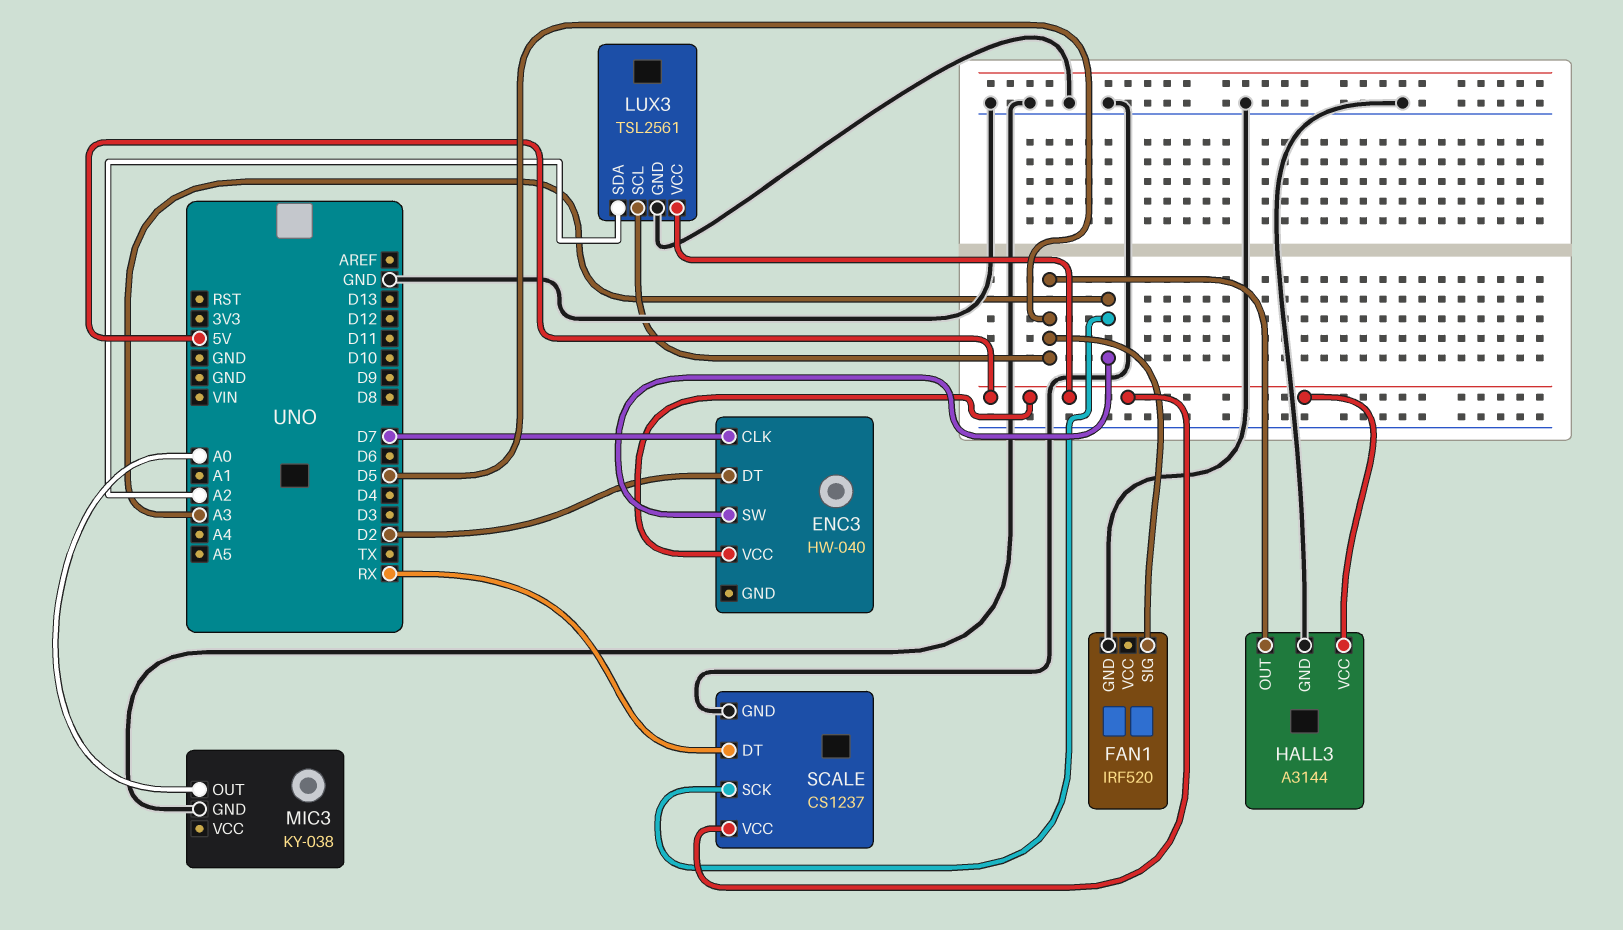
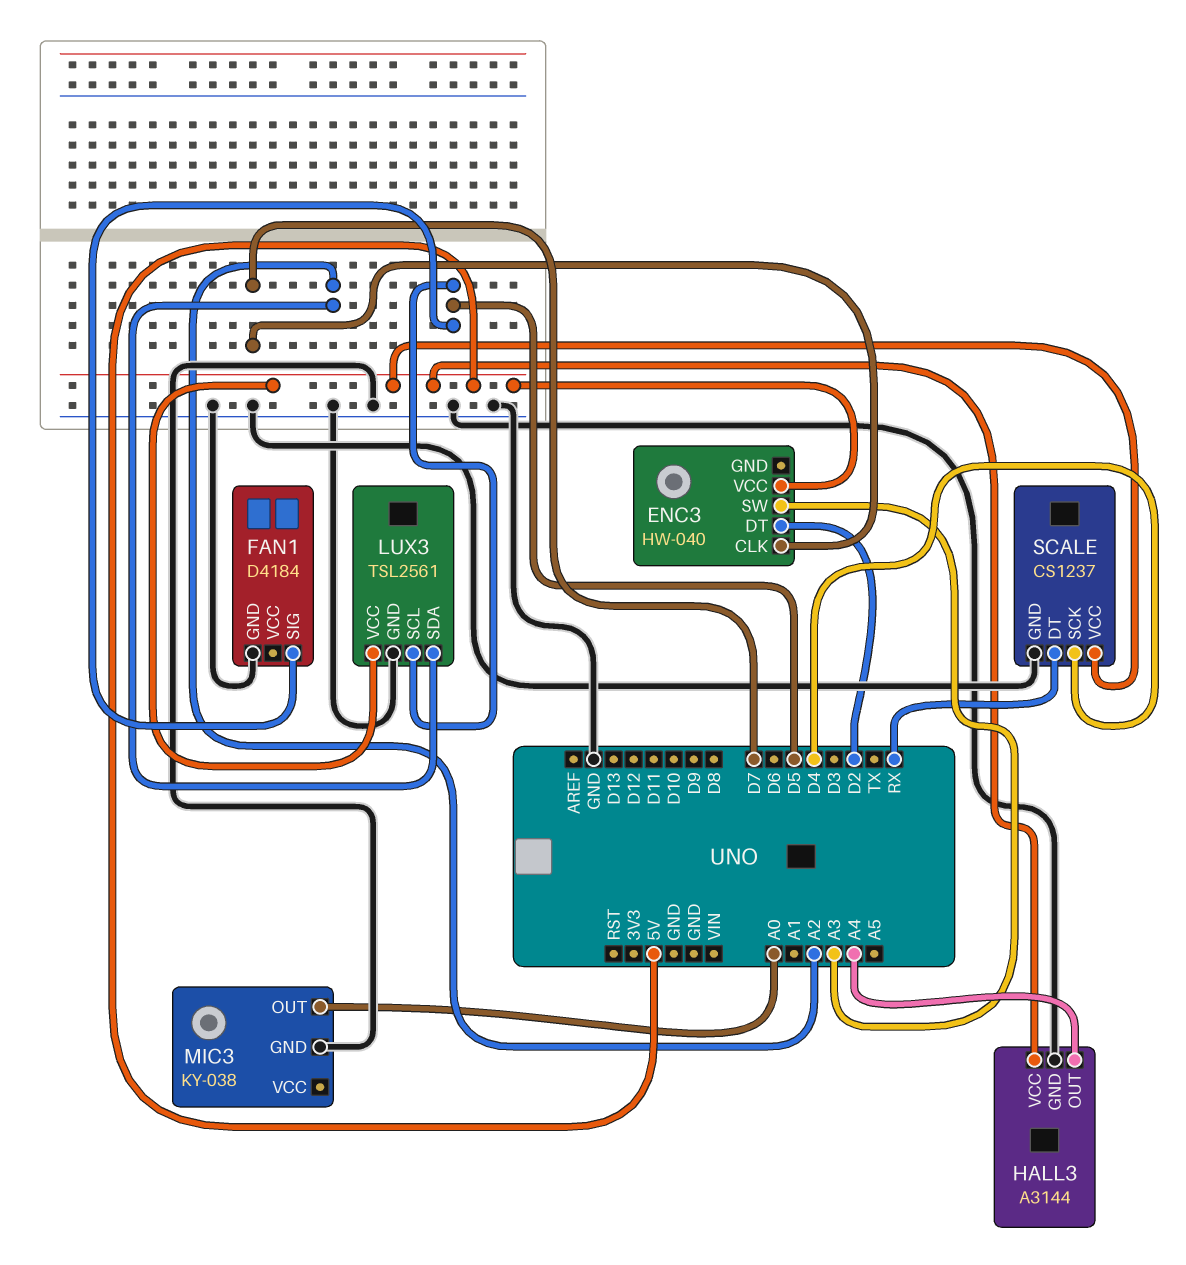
FAN1: IRF520 -> D4184
HALL3 pin OUT: D5 -> A4
SCALE pin SCK: A3 -> D4

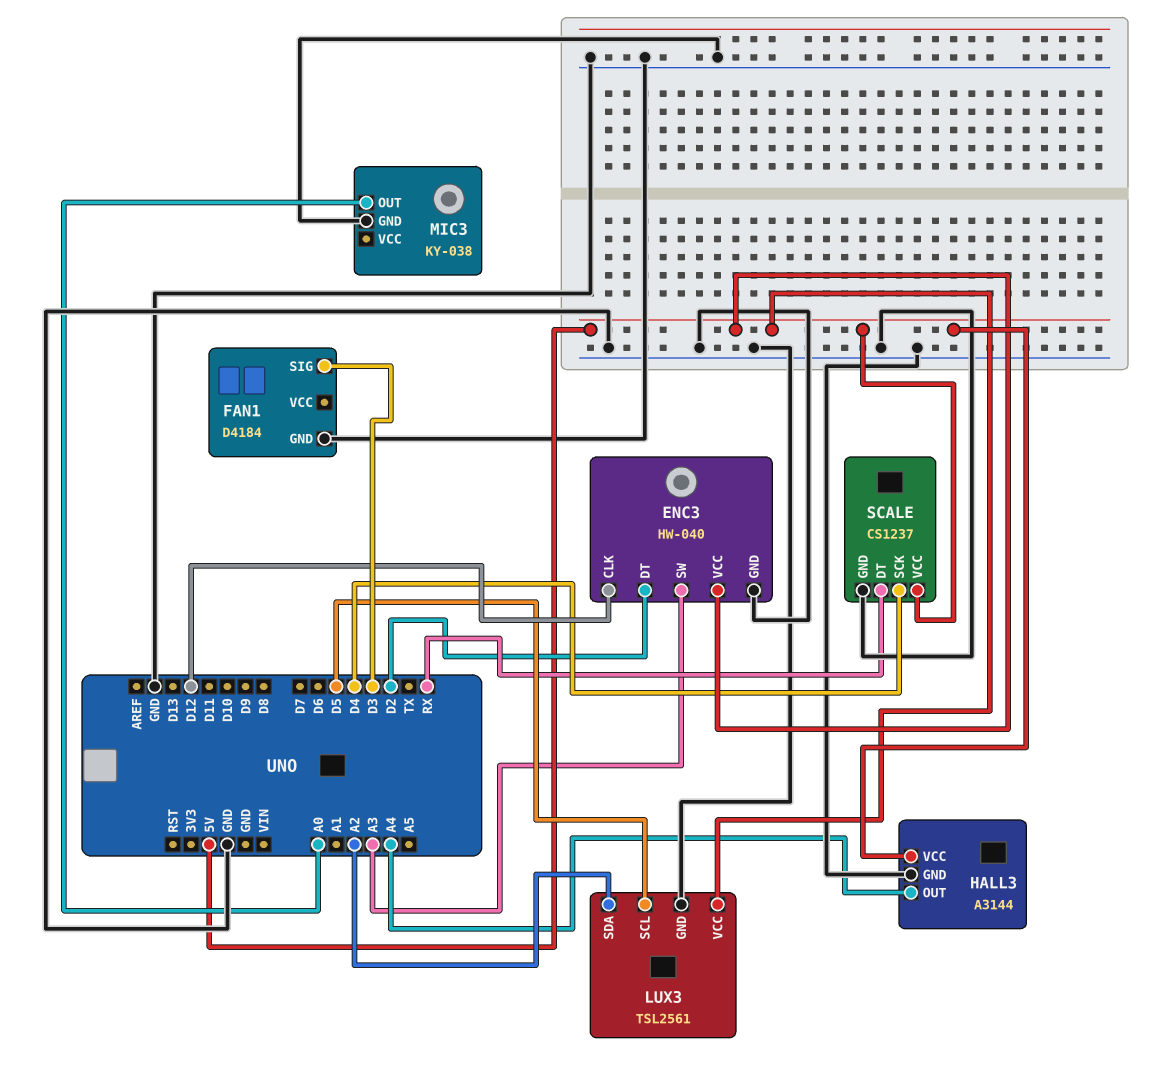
ENC3 pin CLK: D7 -> D12
ENC3 pin GND: none -> GND
FAN1 pin SIG: D5 -> D3

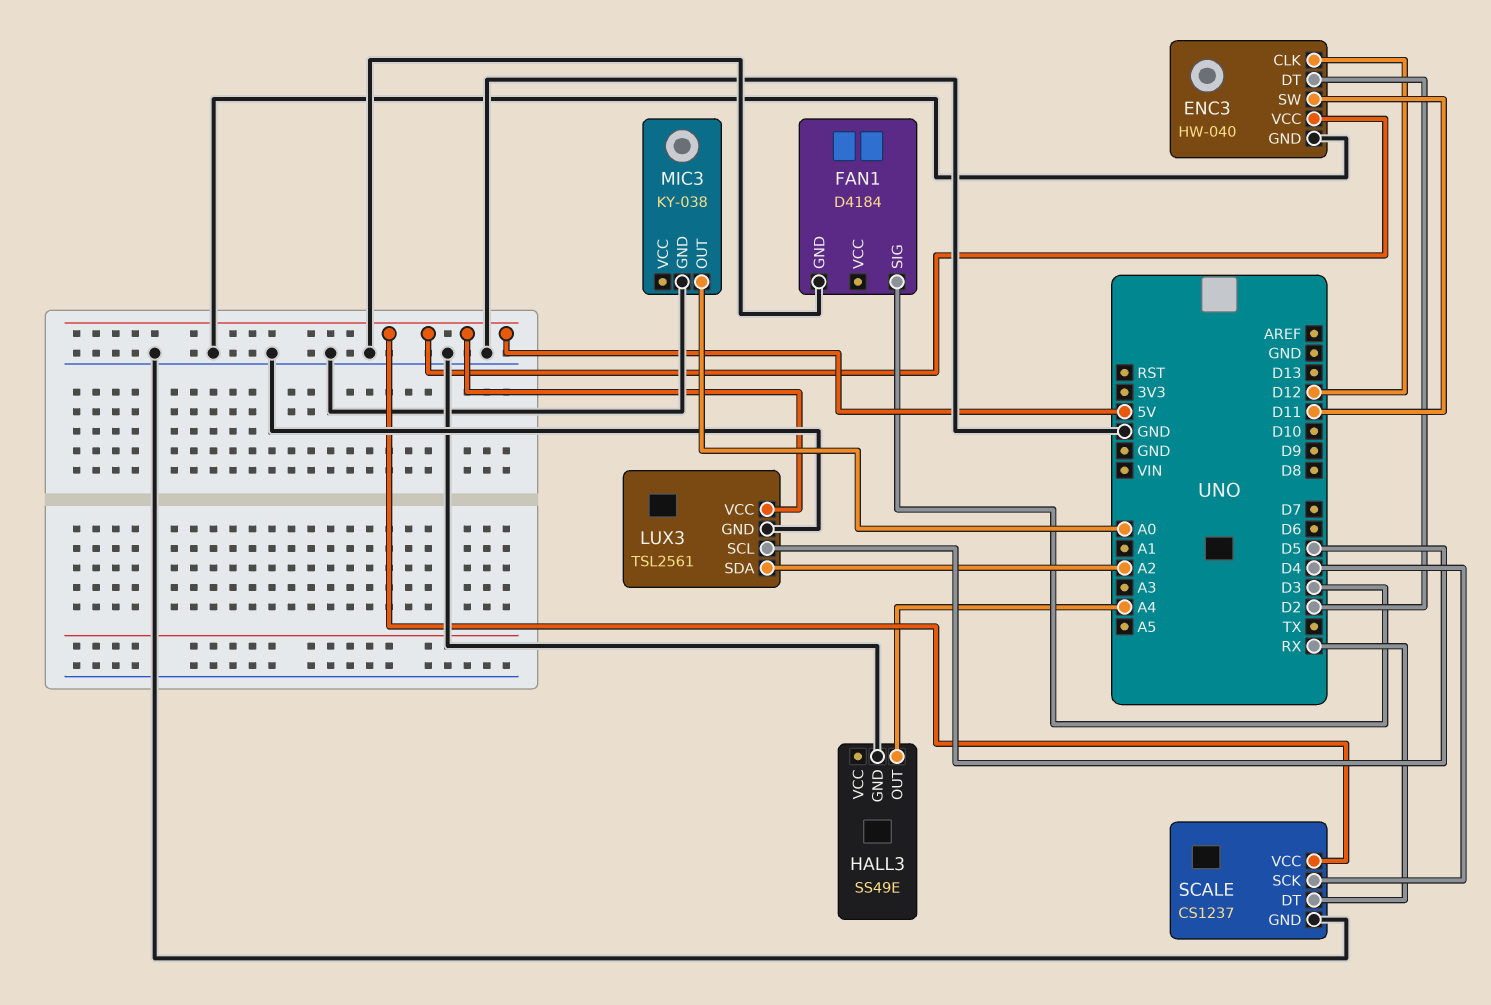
ENC3 pin SW: A3 -> D11
HALL3: A3144 -> SS49E
HALL3 pin VCC: 5V -> none

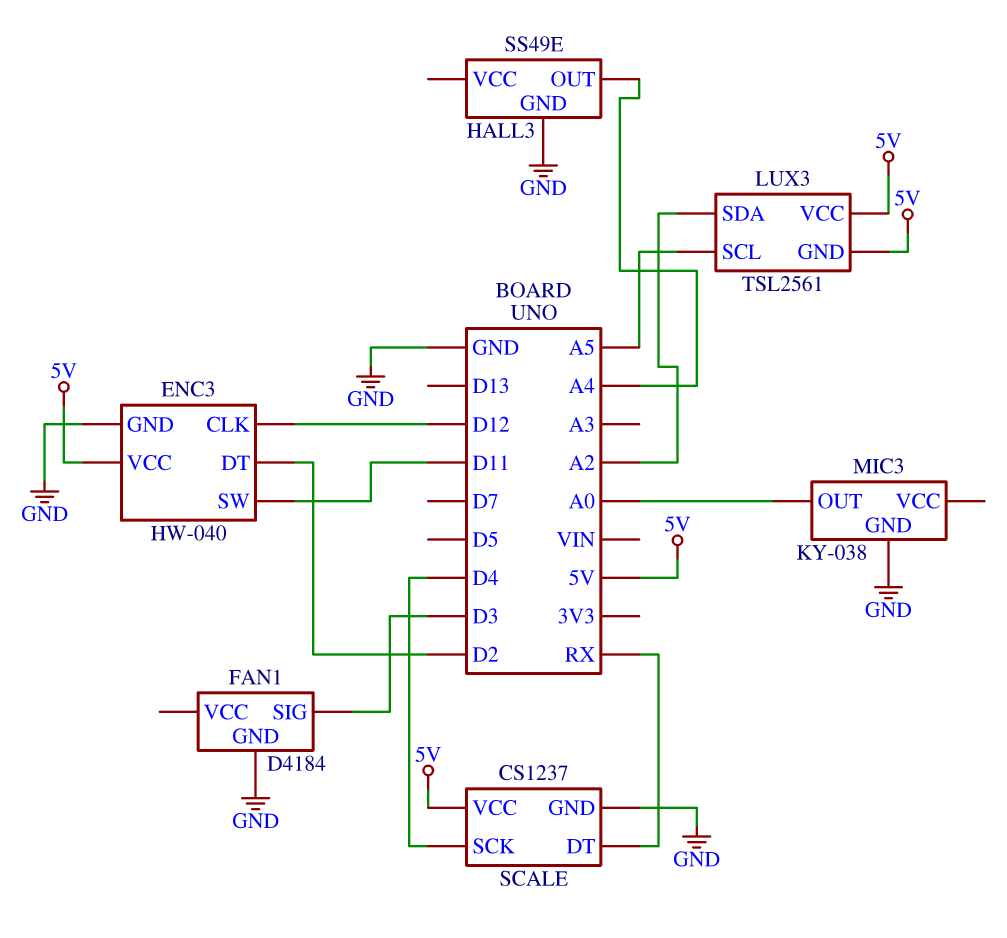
LUX3 pin GND: GND -> 5V
LUX3 pin SCL: D5 -> A5

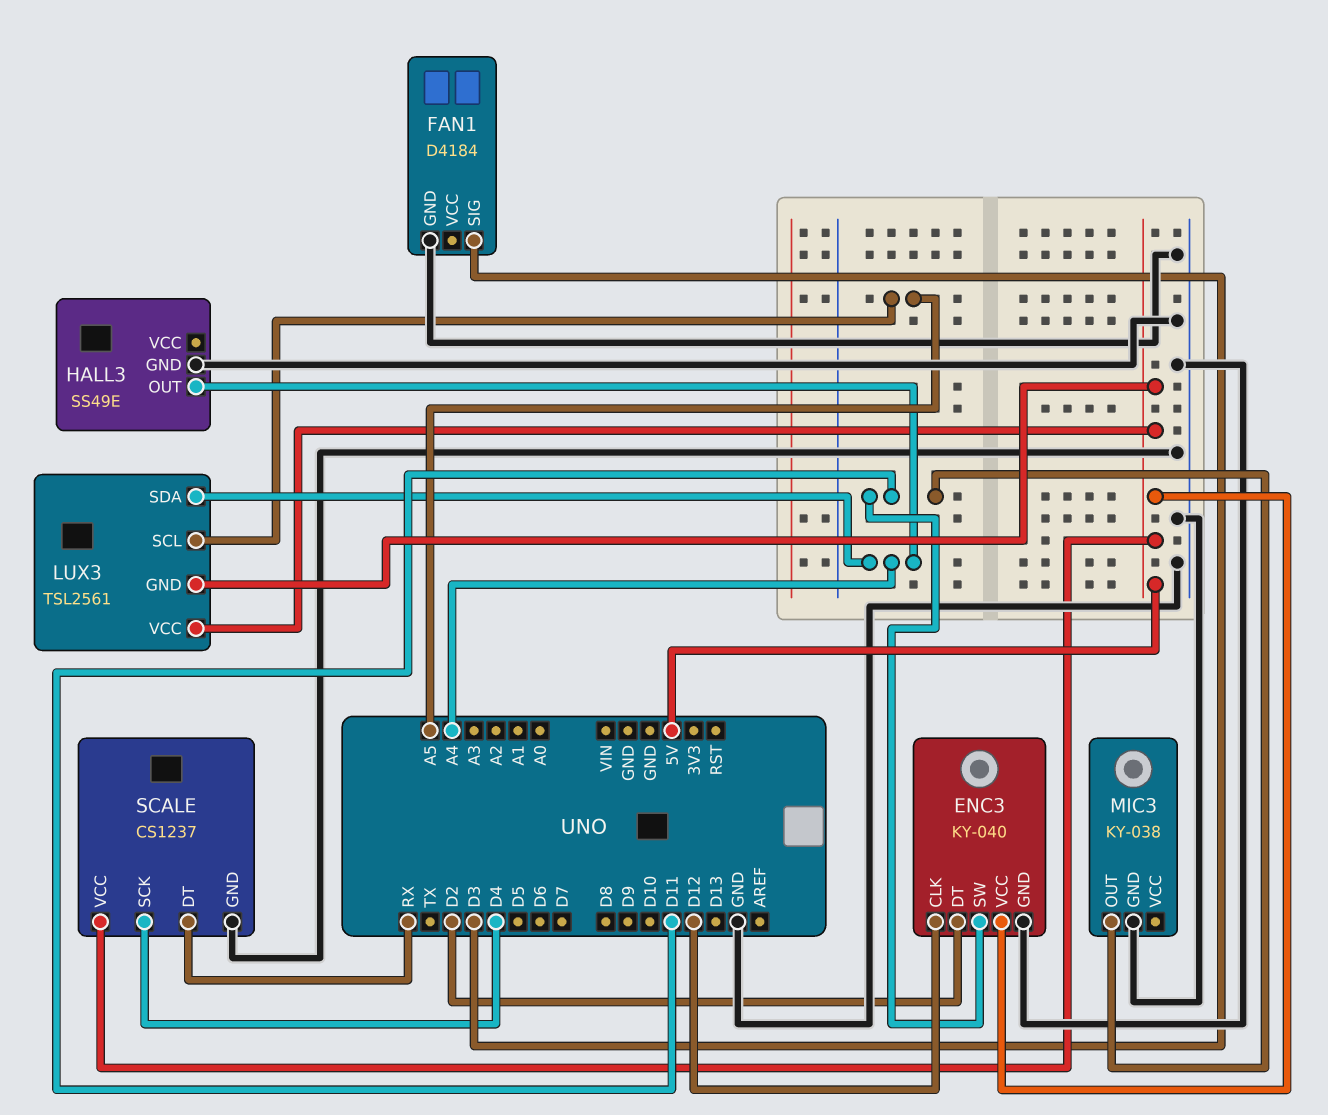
ENC3: HW-040 -> KY-040
LUX3 pin SDA: A2 -> A4
MIC3 pin OUT: A0 -> D11

